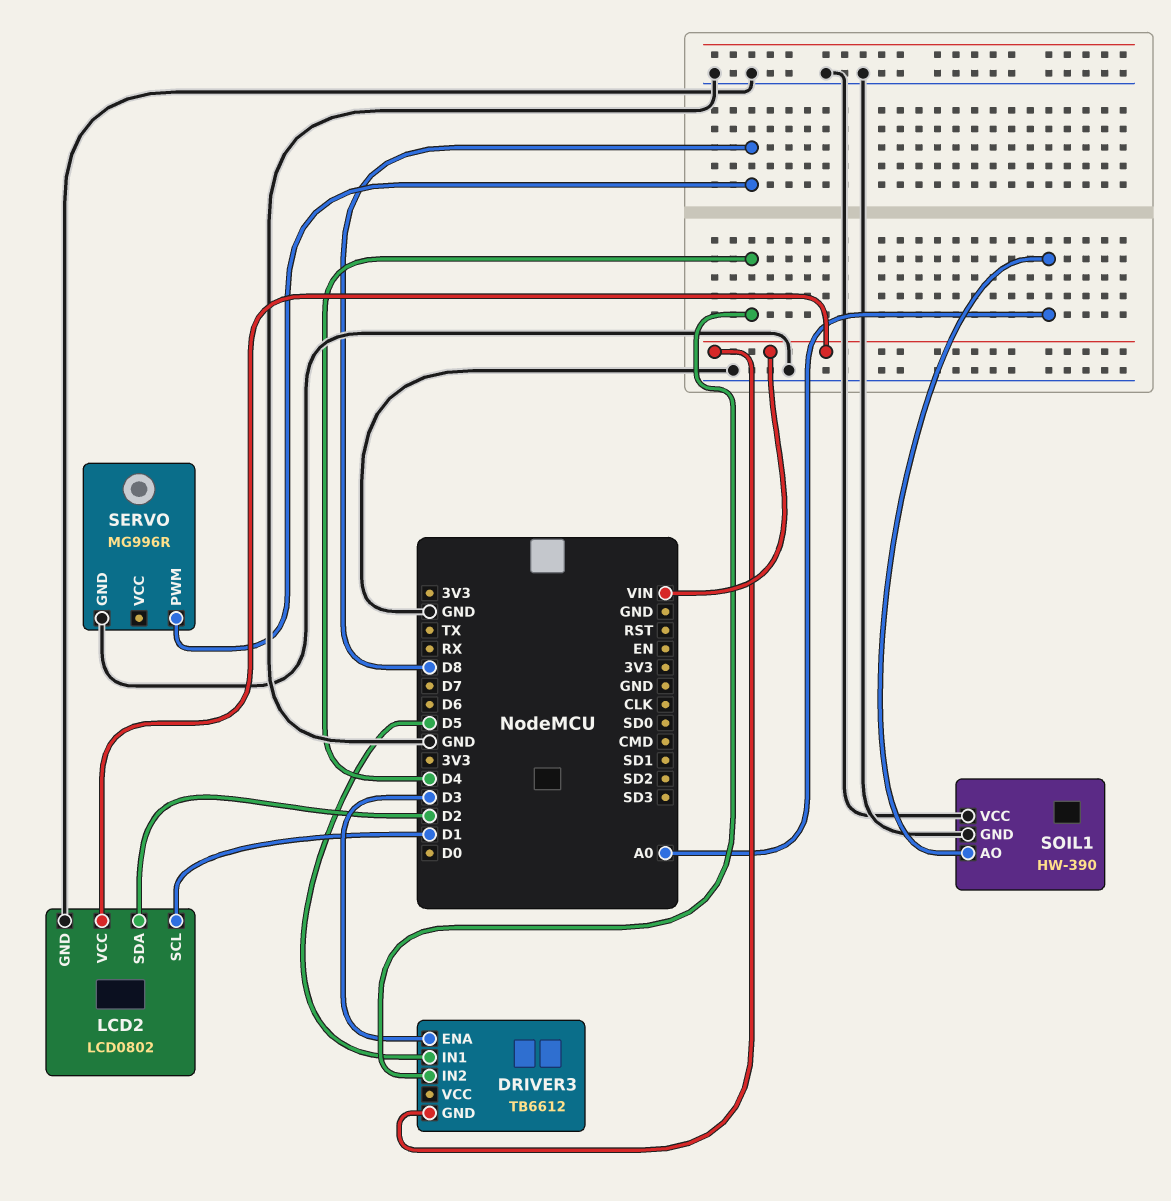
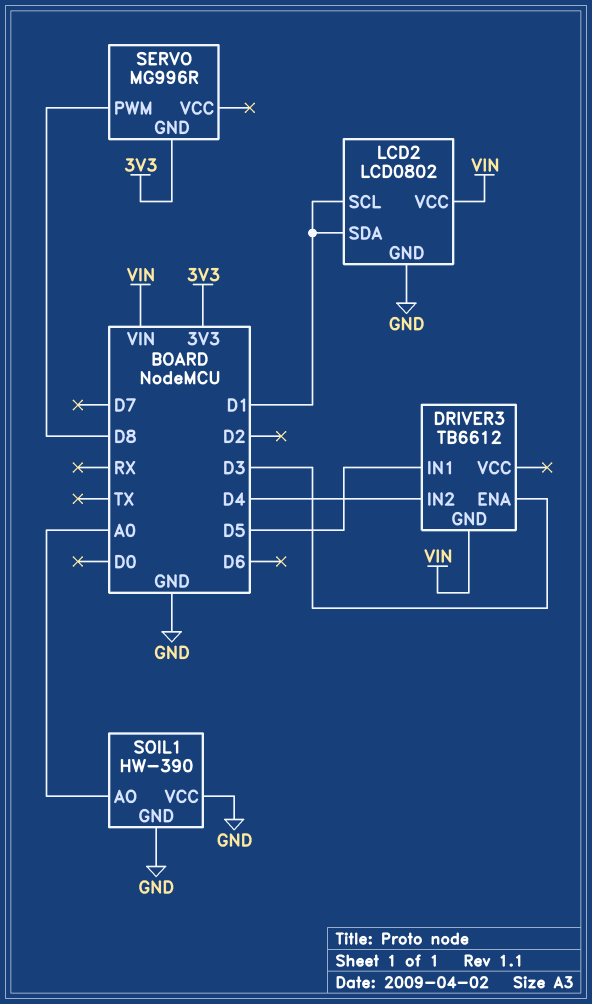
LCD2 pin SDA: D2 -> D1
SERVO pin GND: GND -> 3V3

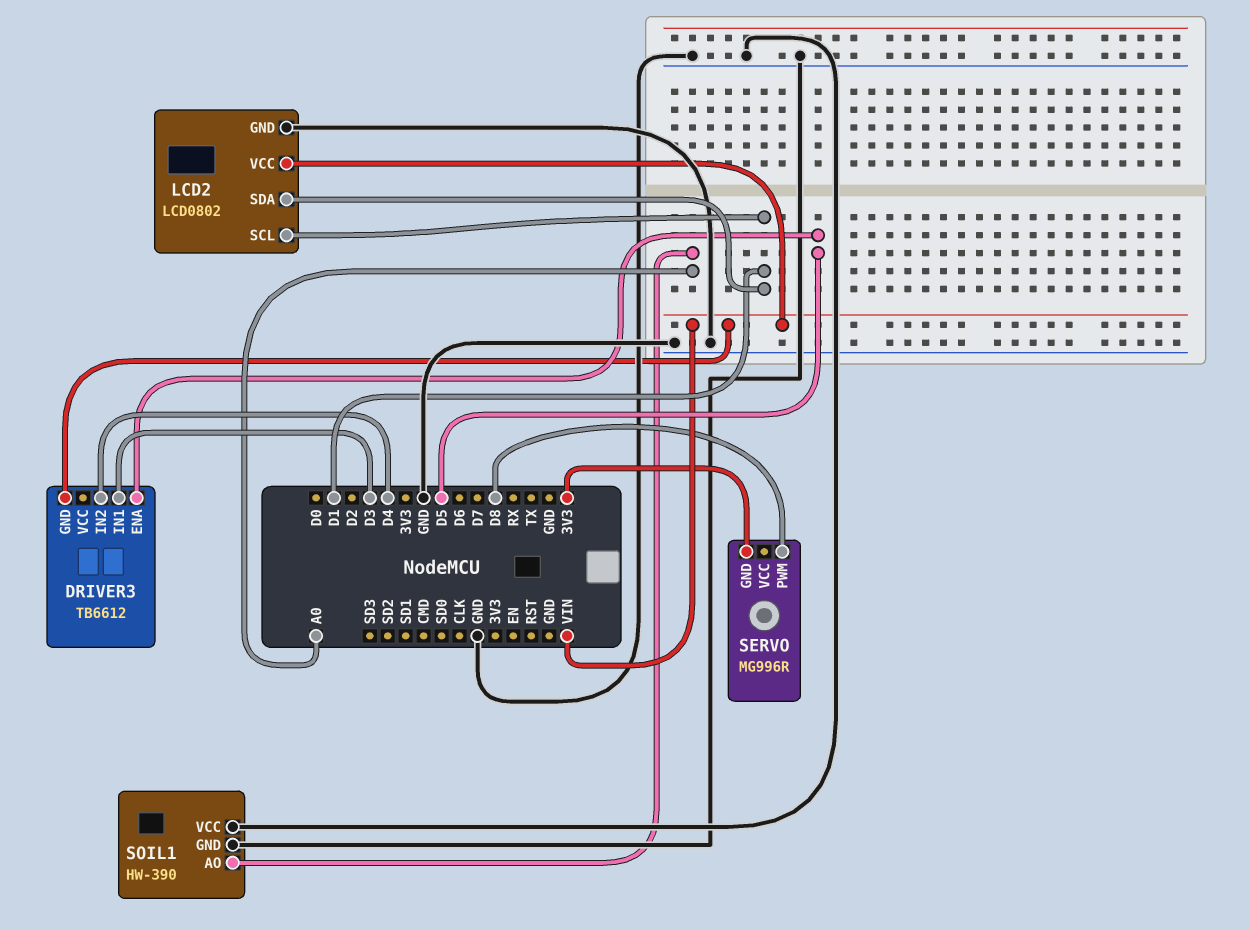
DRIVER3 pin ENA: D3 -> D5
DRIVER3 pin IN1: D5 -> D3

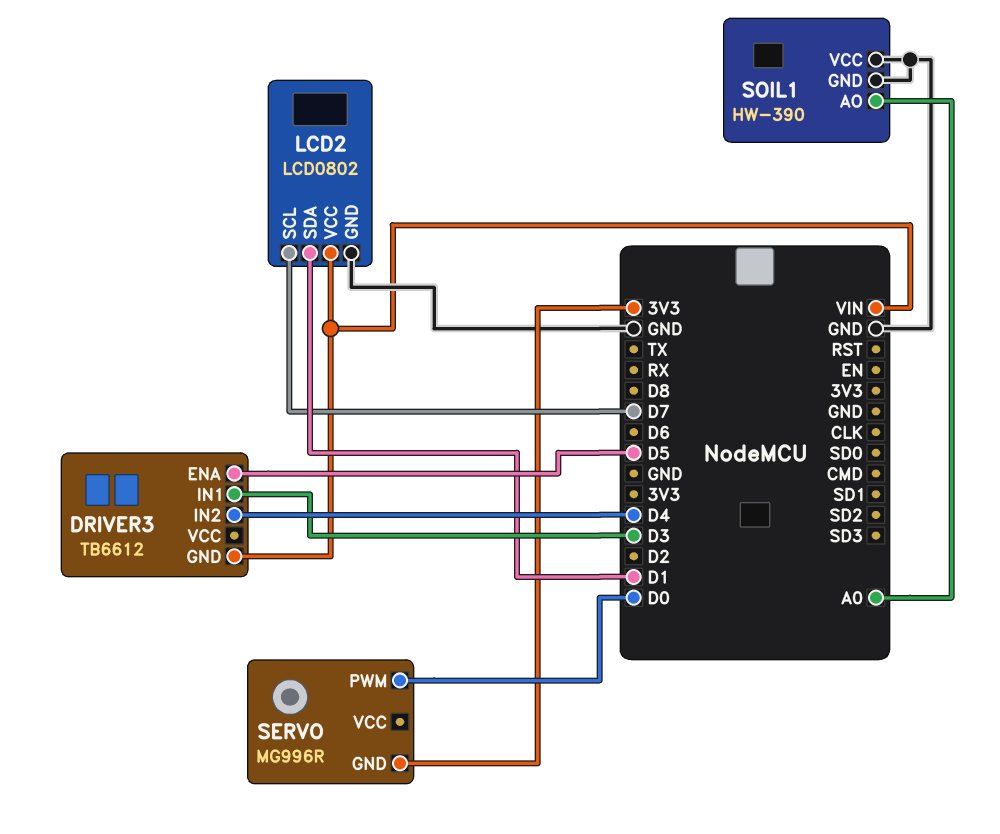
LCD2 pin SCL: D1 -> D7
SERVO pin PWM: D8 -> D0

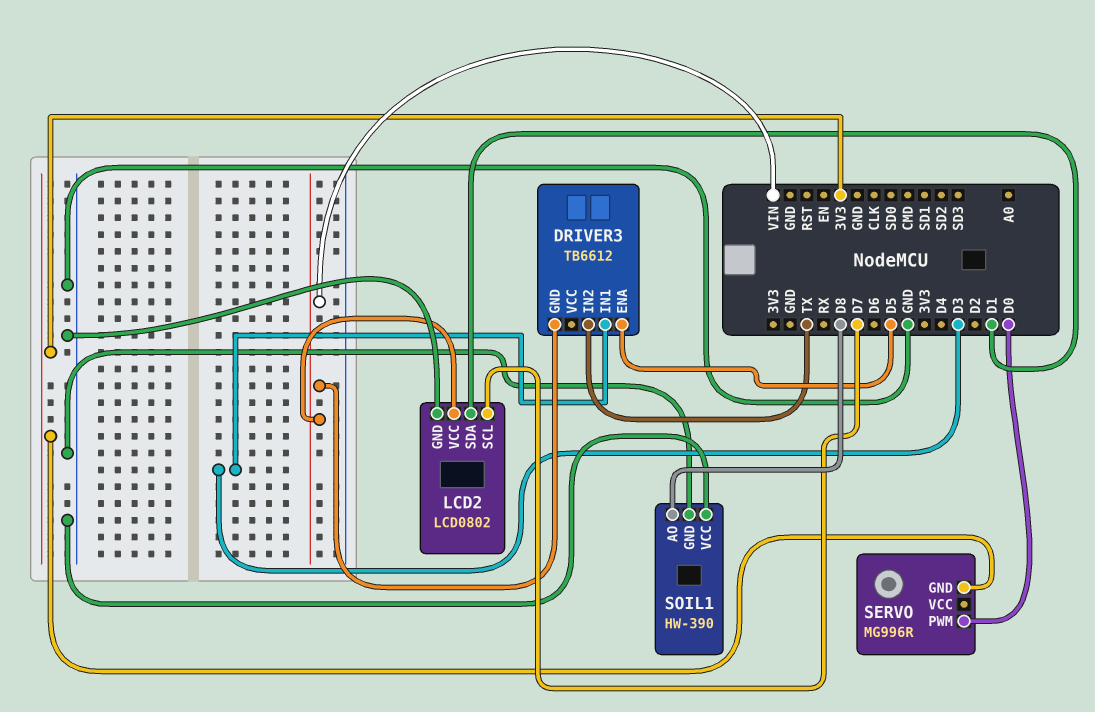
DRIVER3 pin IN2: D4 -> TX
SOIL1 pin AO: A0 -> D8

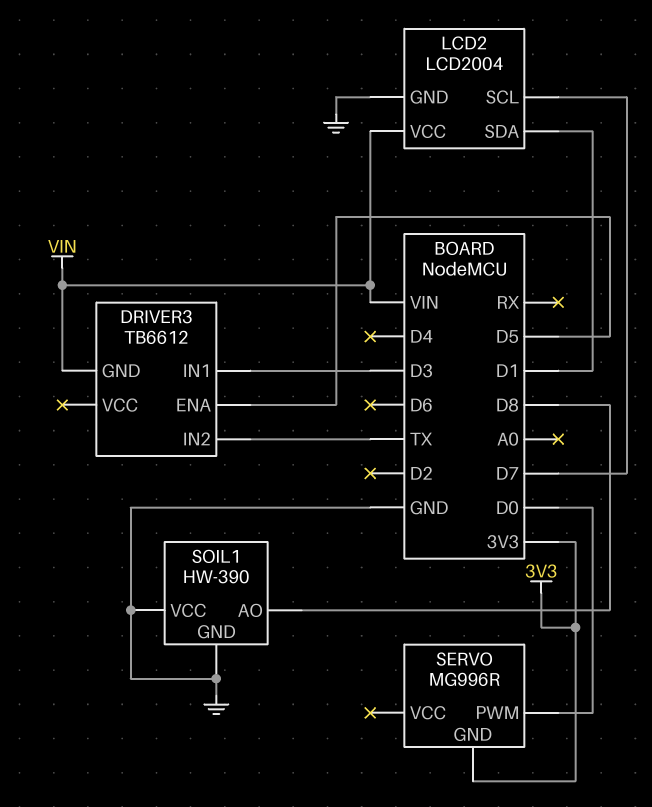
LCD2: LCD0802 -> LCD2004

